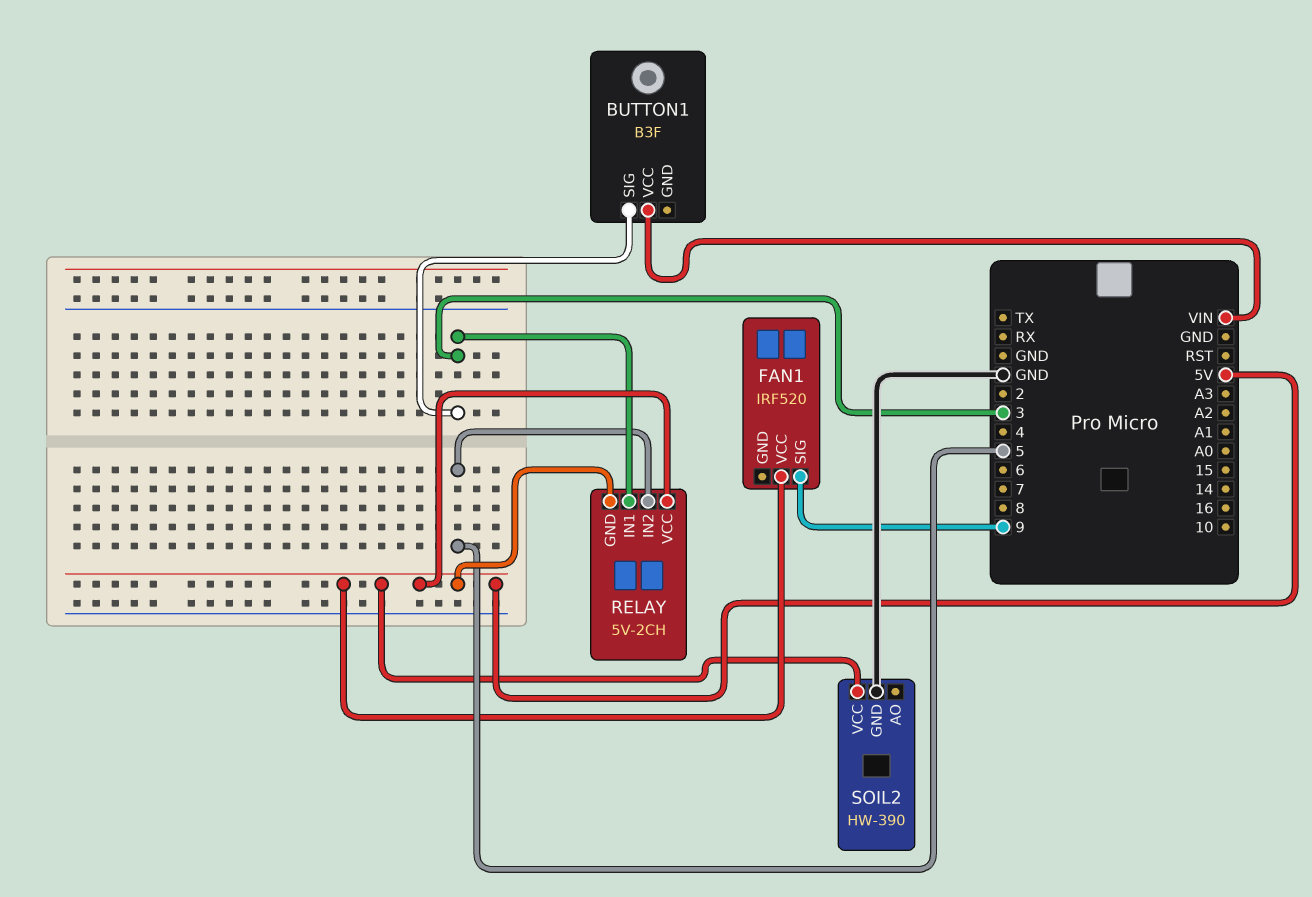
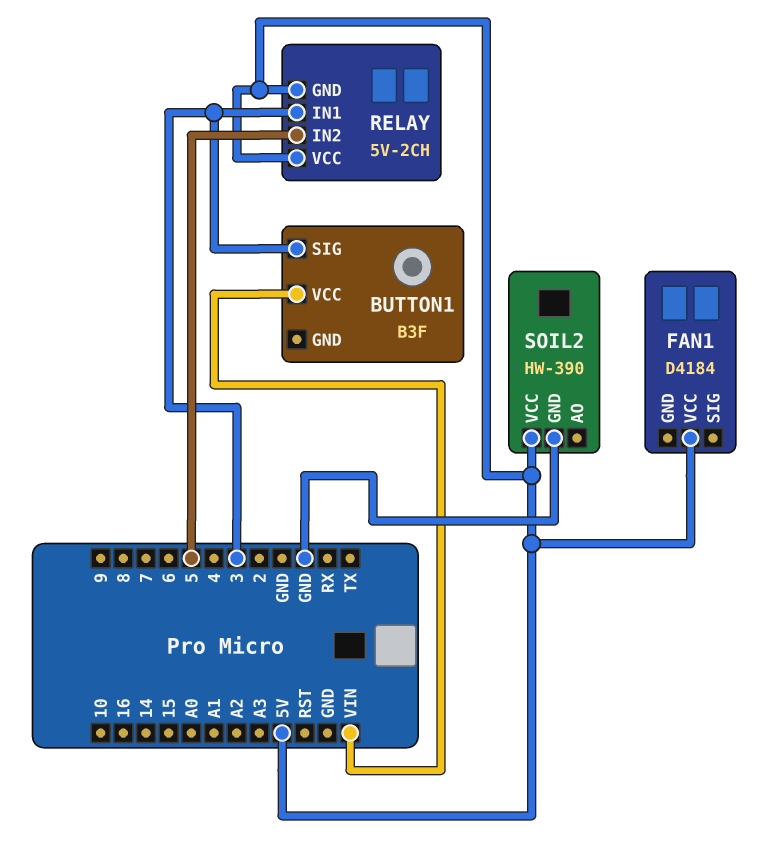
FAN1: IRF520 -> D4184
FAN1 pin SIG: 9 -> none

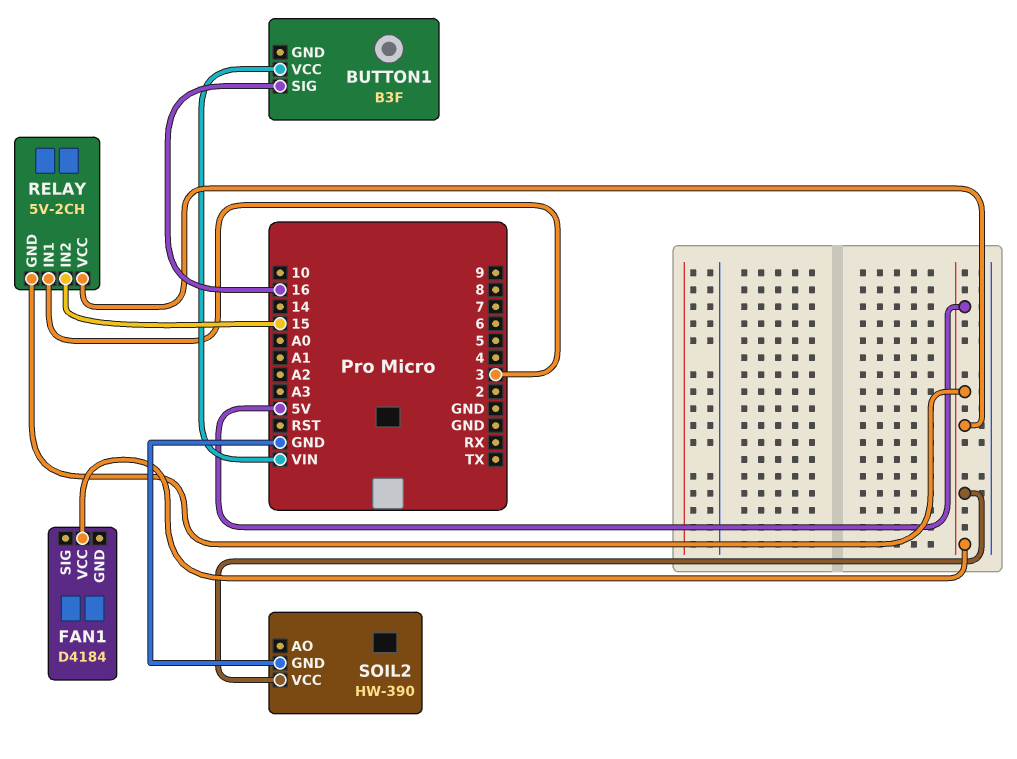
BUTTON1 pin SIG: 3 -> 16
RELAY pin IN2: 5 -> 15

